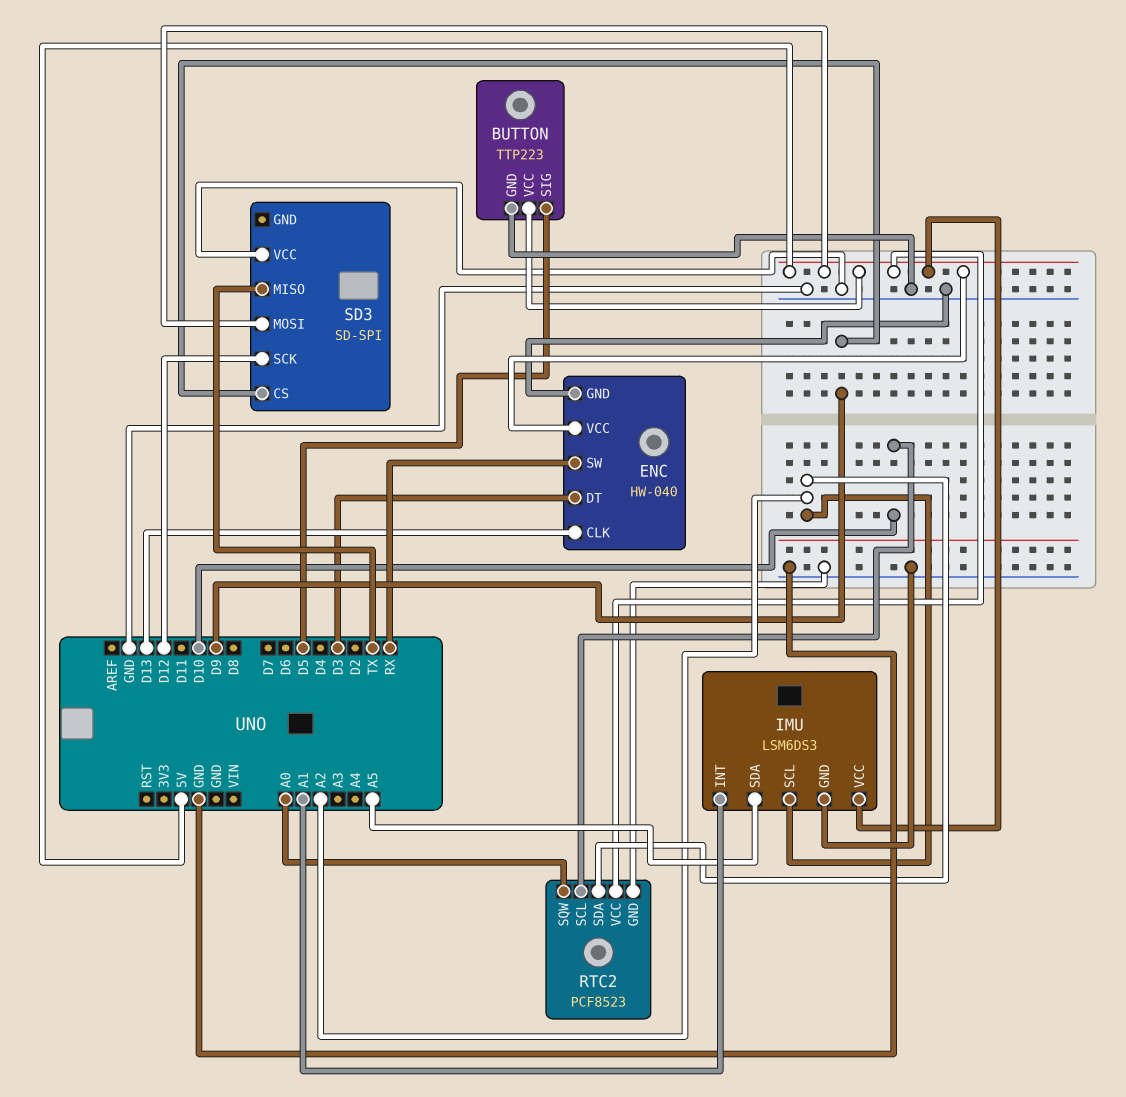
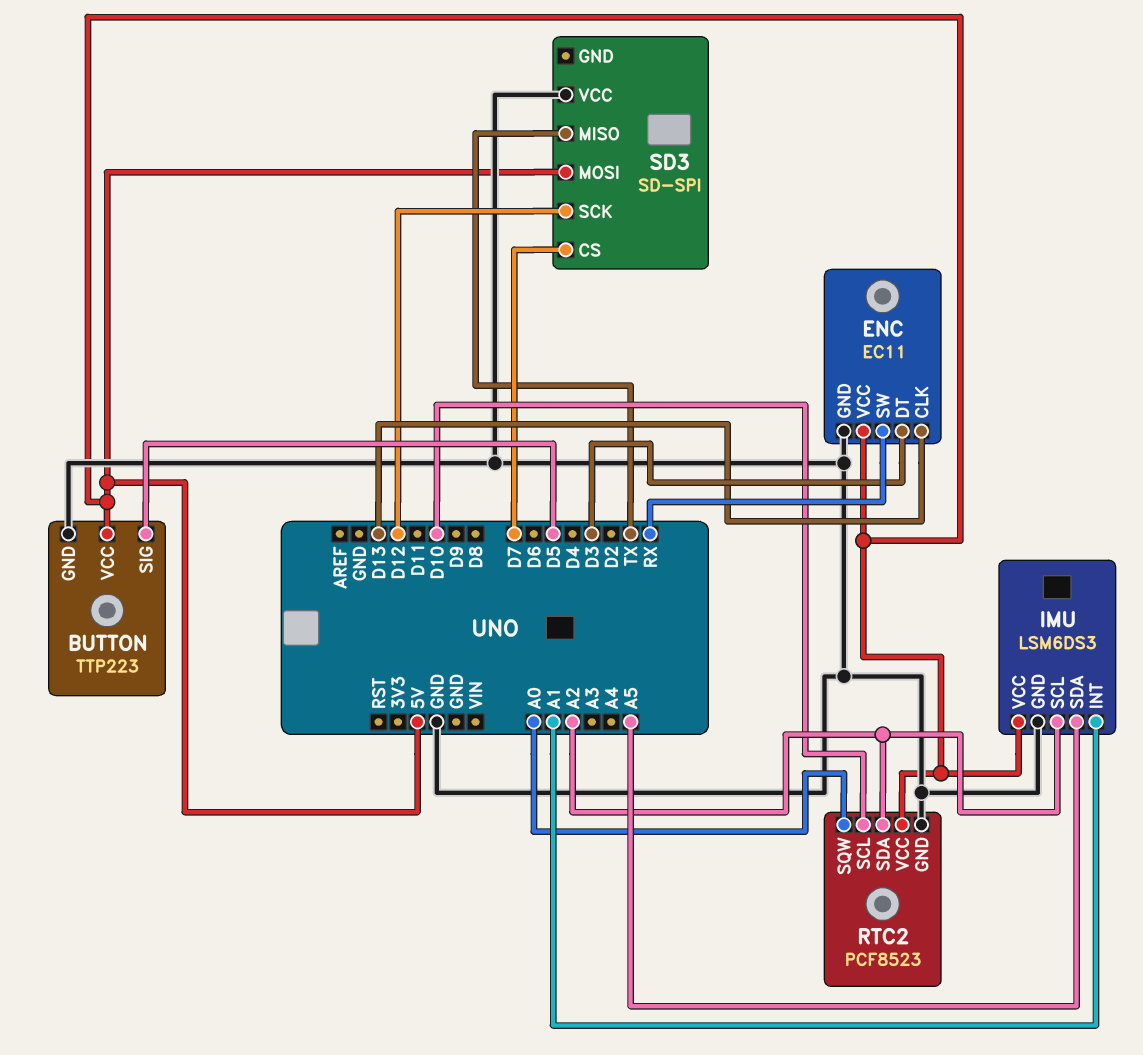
ENC: HW-040 -> EC11
SD3 pin CS: D9 -> D7

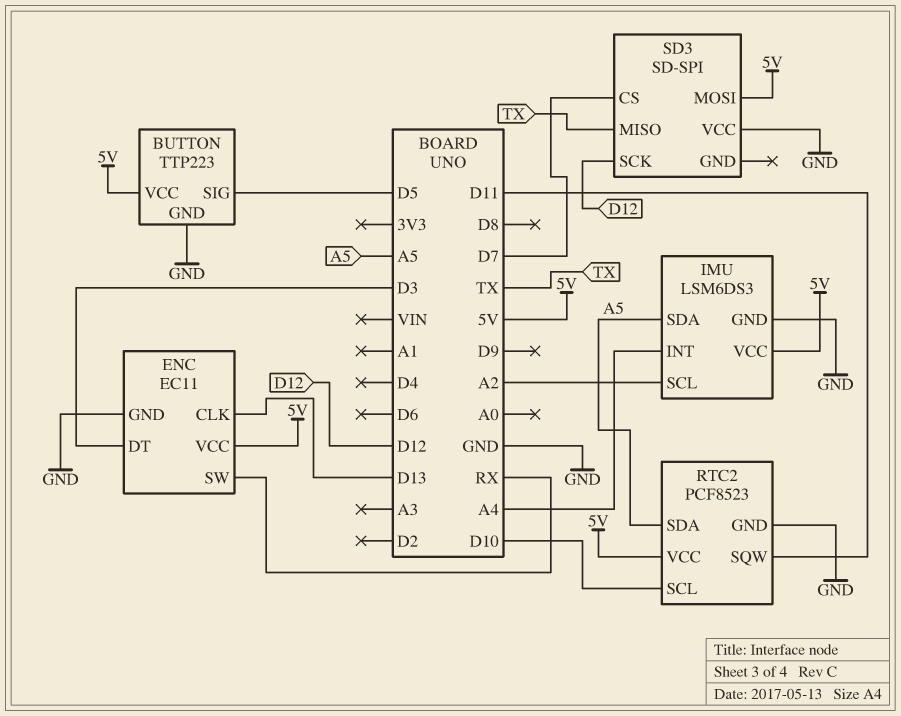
IMU pin INT: A1 -> A4
RTC2 pin SDA: A2 -> A5
RTC2 pin SQW: A0 -> D11

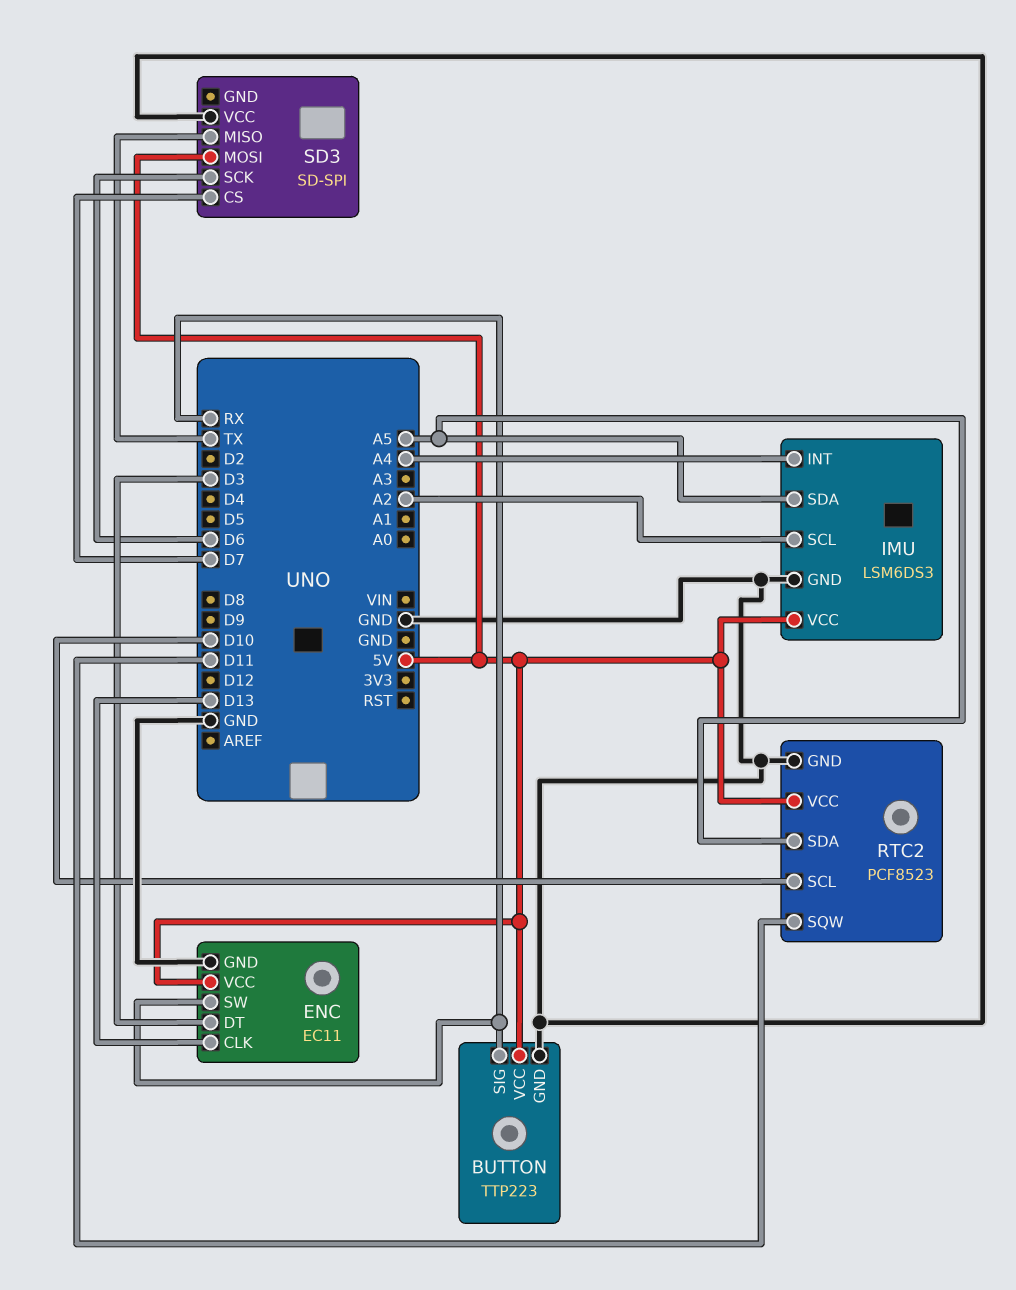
BUTTON pin SIG: D5 -> RX
SD3 pin SCK: D12 -> D6

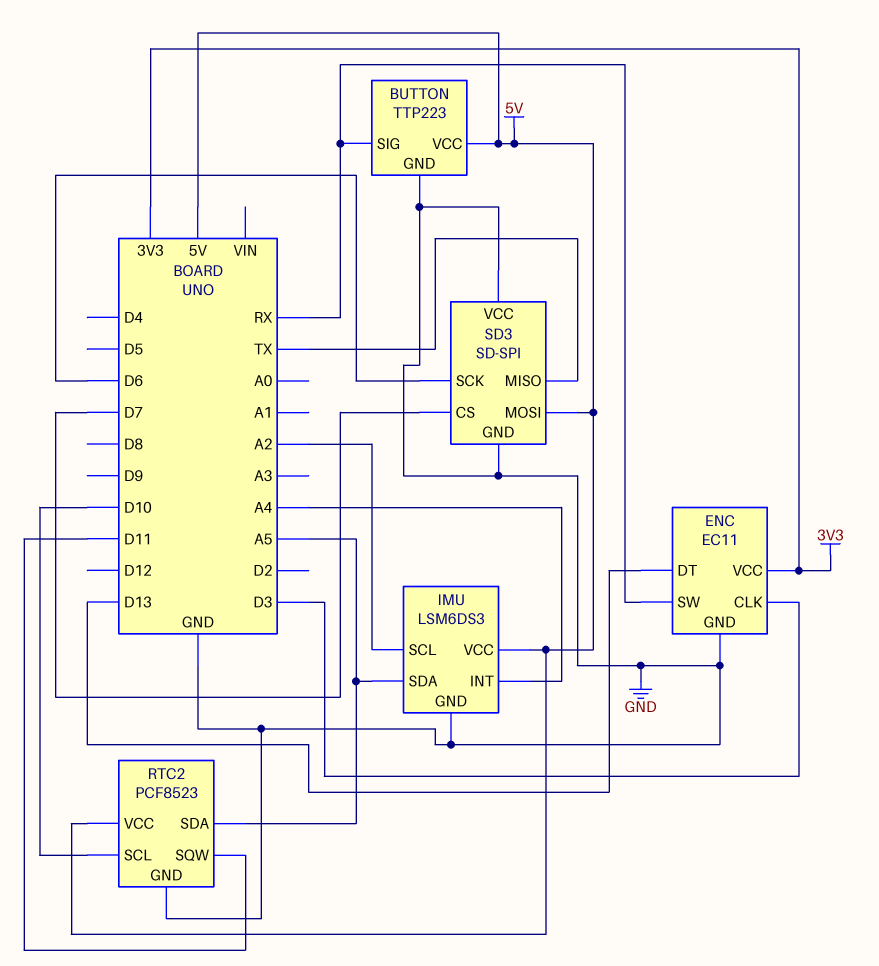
ENC pin CLK: D13 -> D3
ENC pin DT: D3 -> D13
ENC pin VCC: 5V -> 3V3
SD3 pin GND: none -> GND

